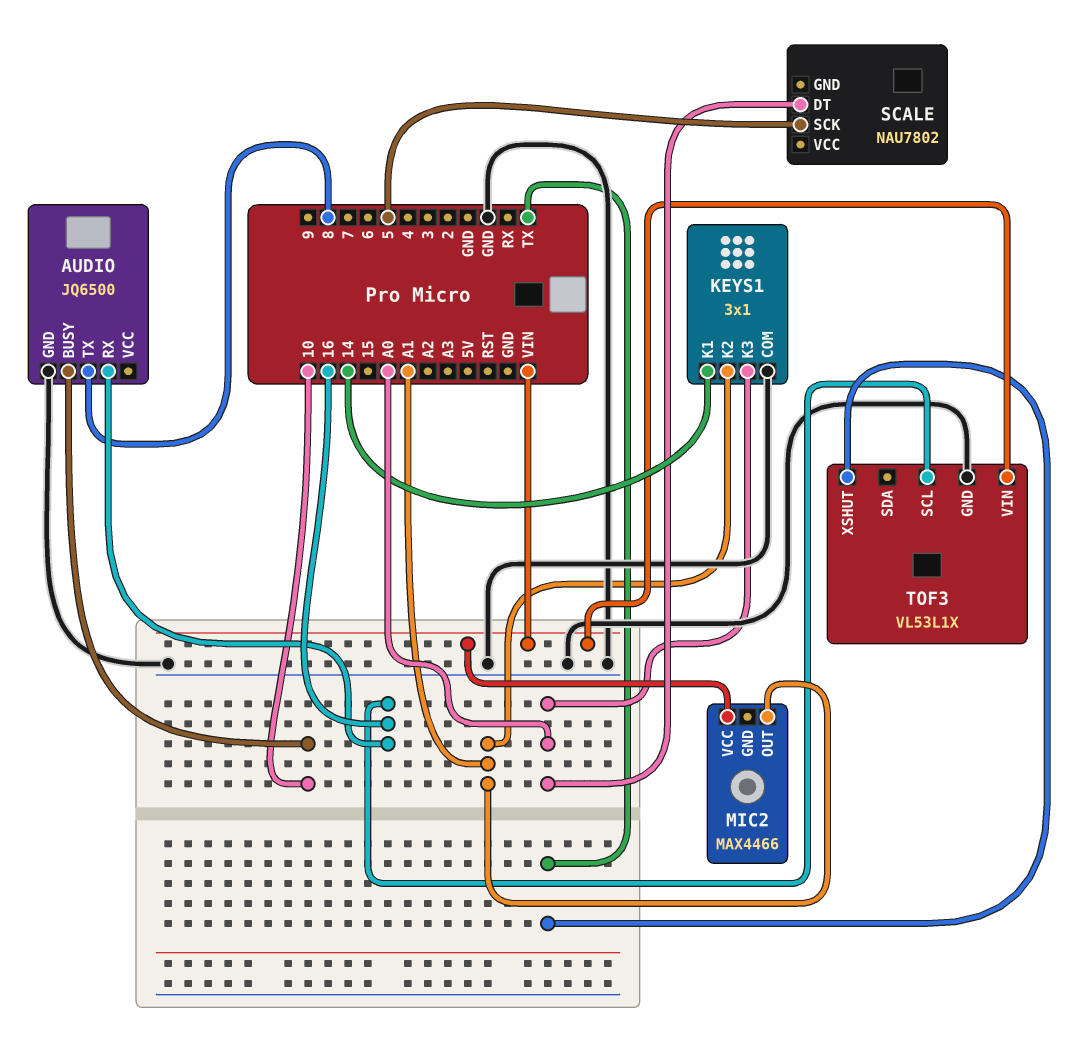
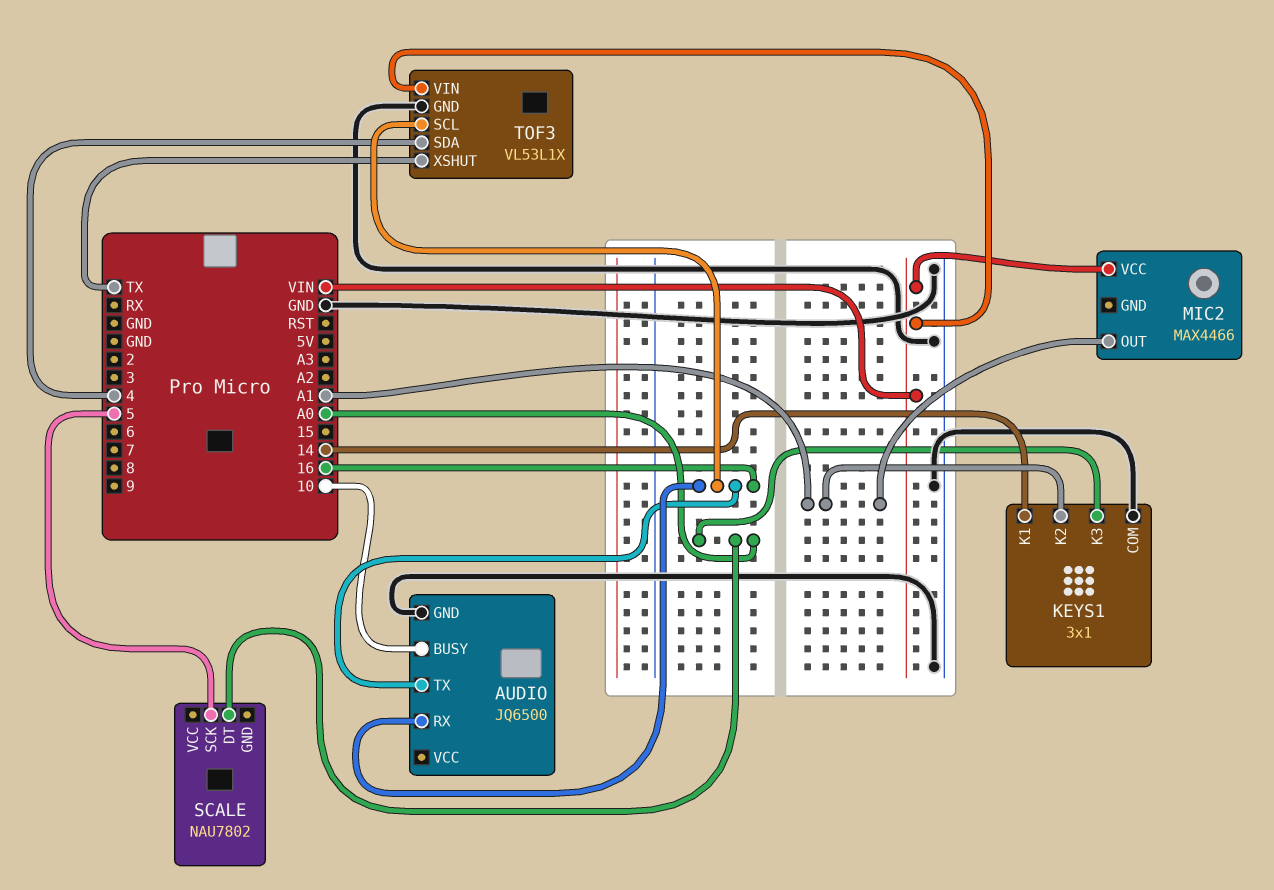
AUDIO pin TX: 8 -> 16
TOF3 pin SDA: none -> 4

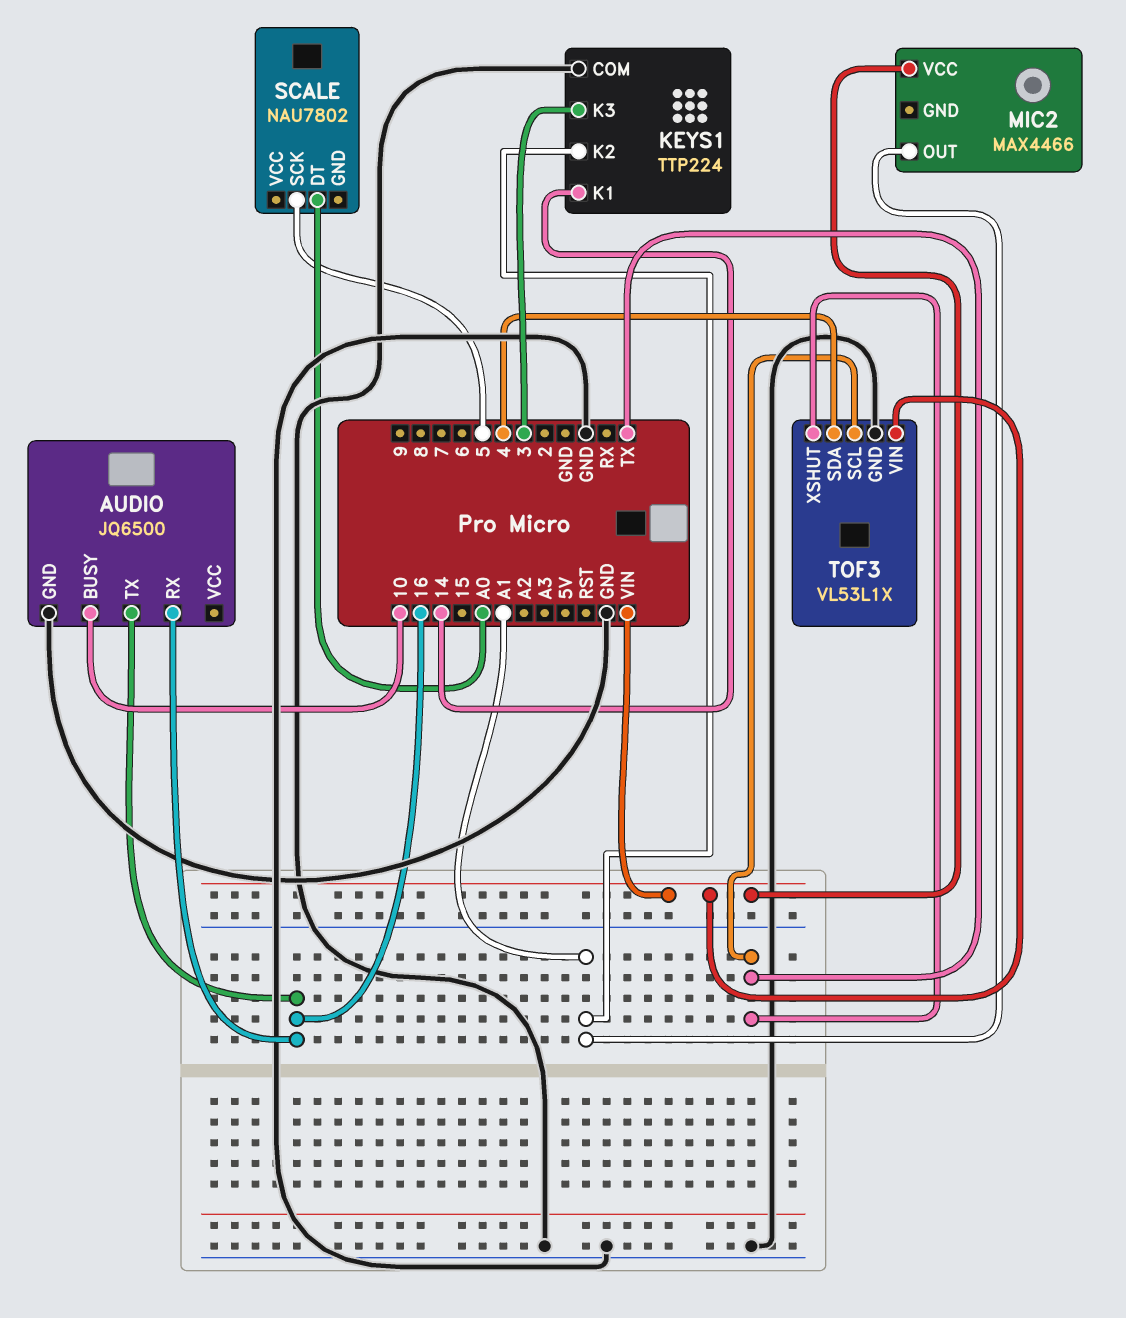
KEYS1: 3x1 -> TTP224
KEYS1 pin K3: A0 -> 3
TOF3 pin SCL: 16 -> TX

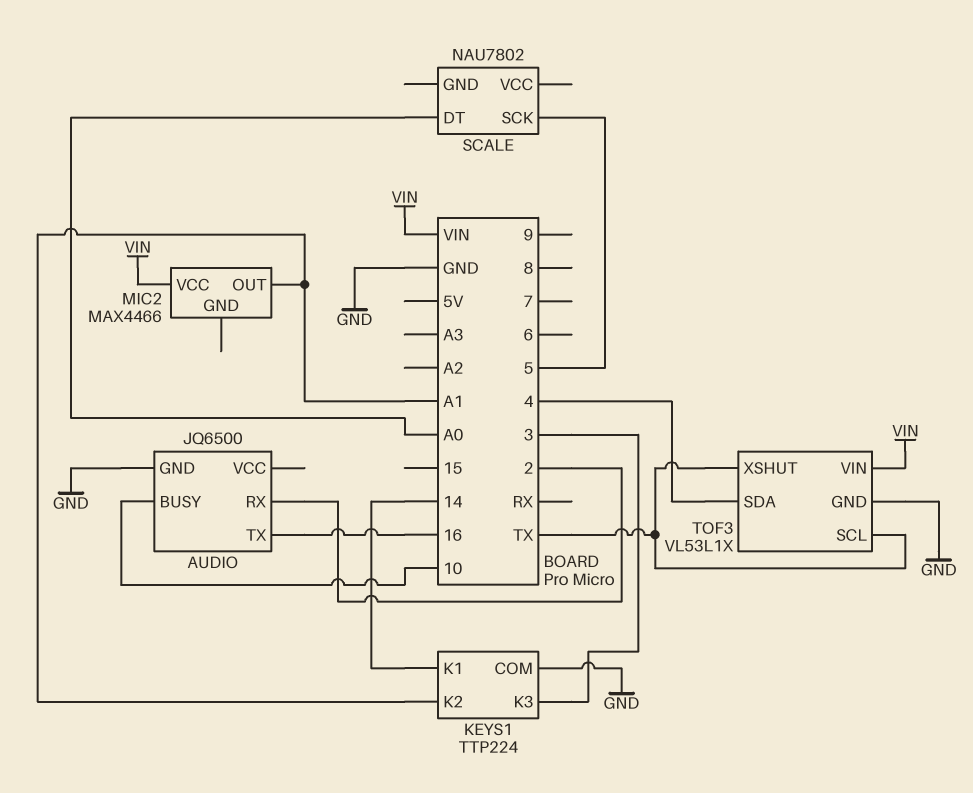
AUDIO pin RX: 16 -> 2

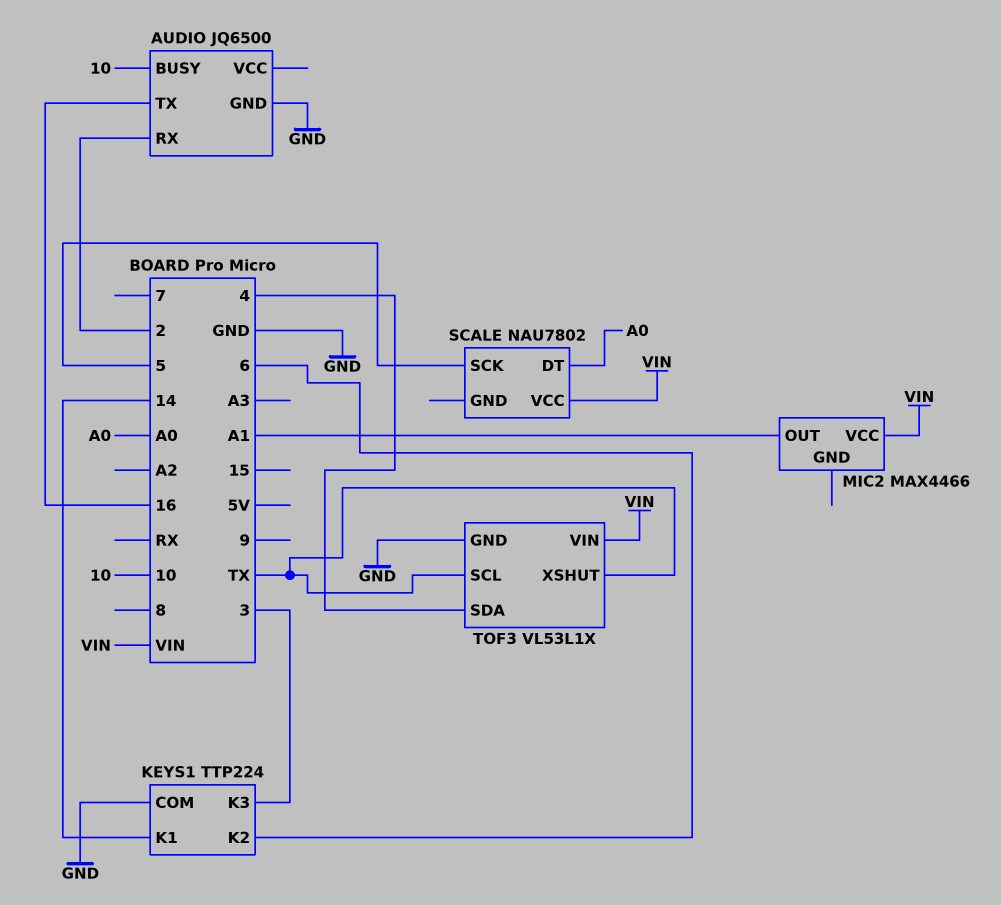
KEYS1 pin K2: A1 -> 6
SCALE pin VCC: none -> VIN

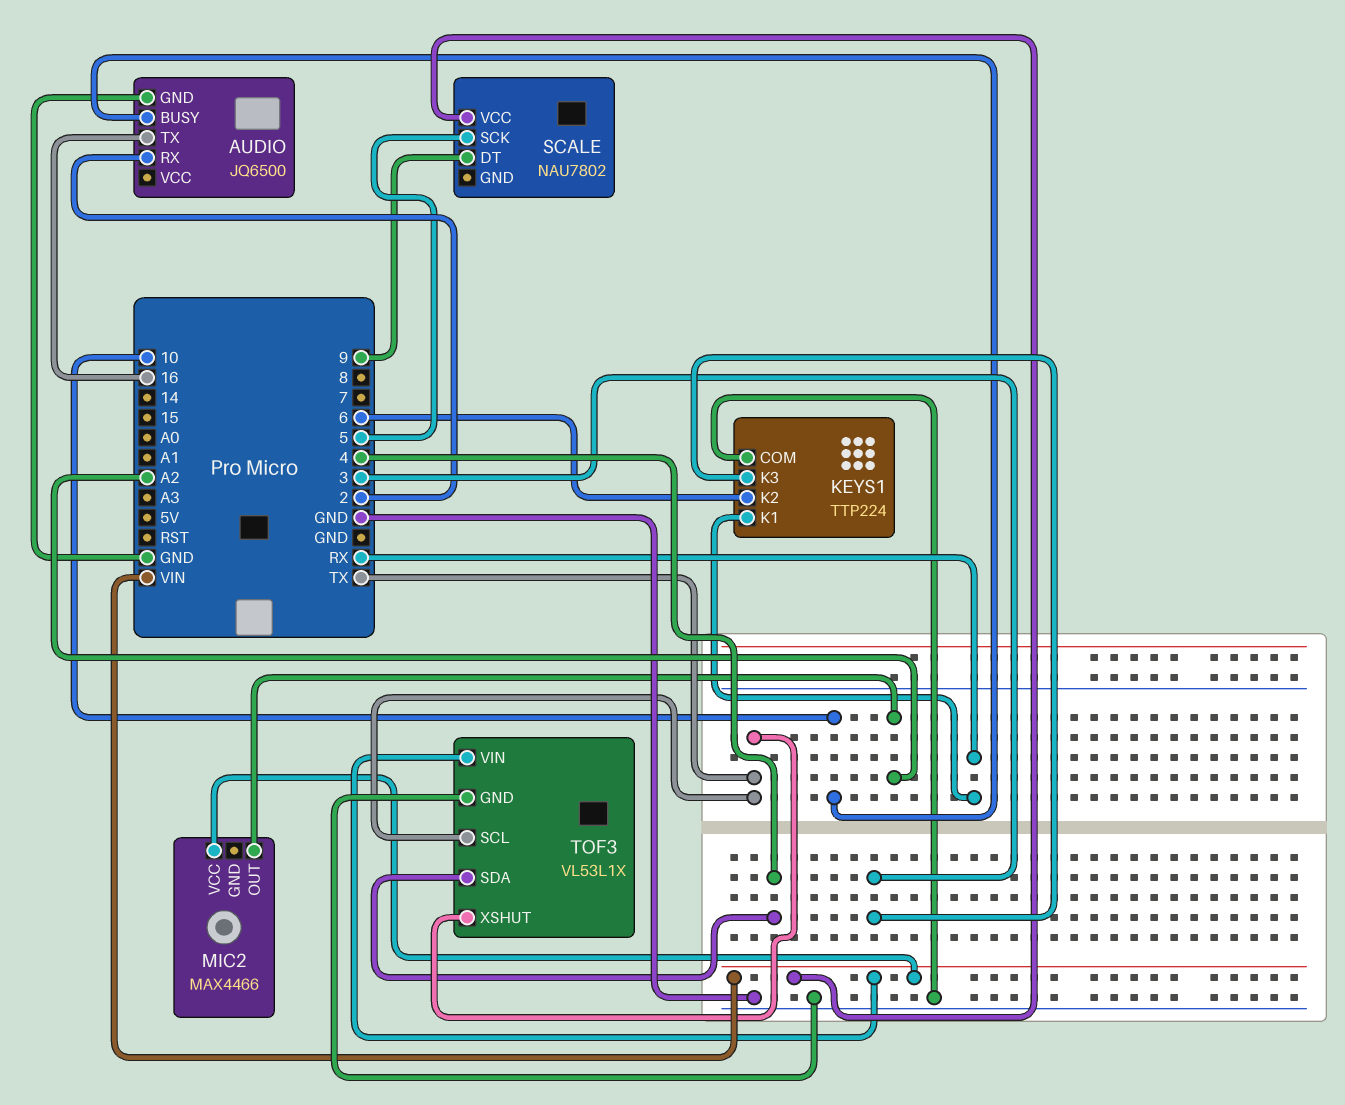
KEYS1 pin K1: 14 -> RX
MIC2 pin OUT: A1 -> A2
SCALE pin DT: A0 -> 9

